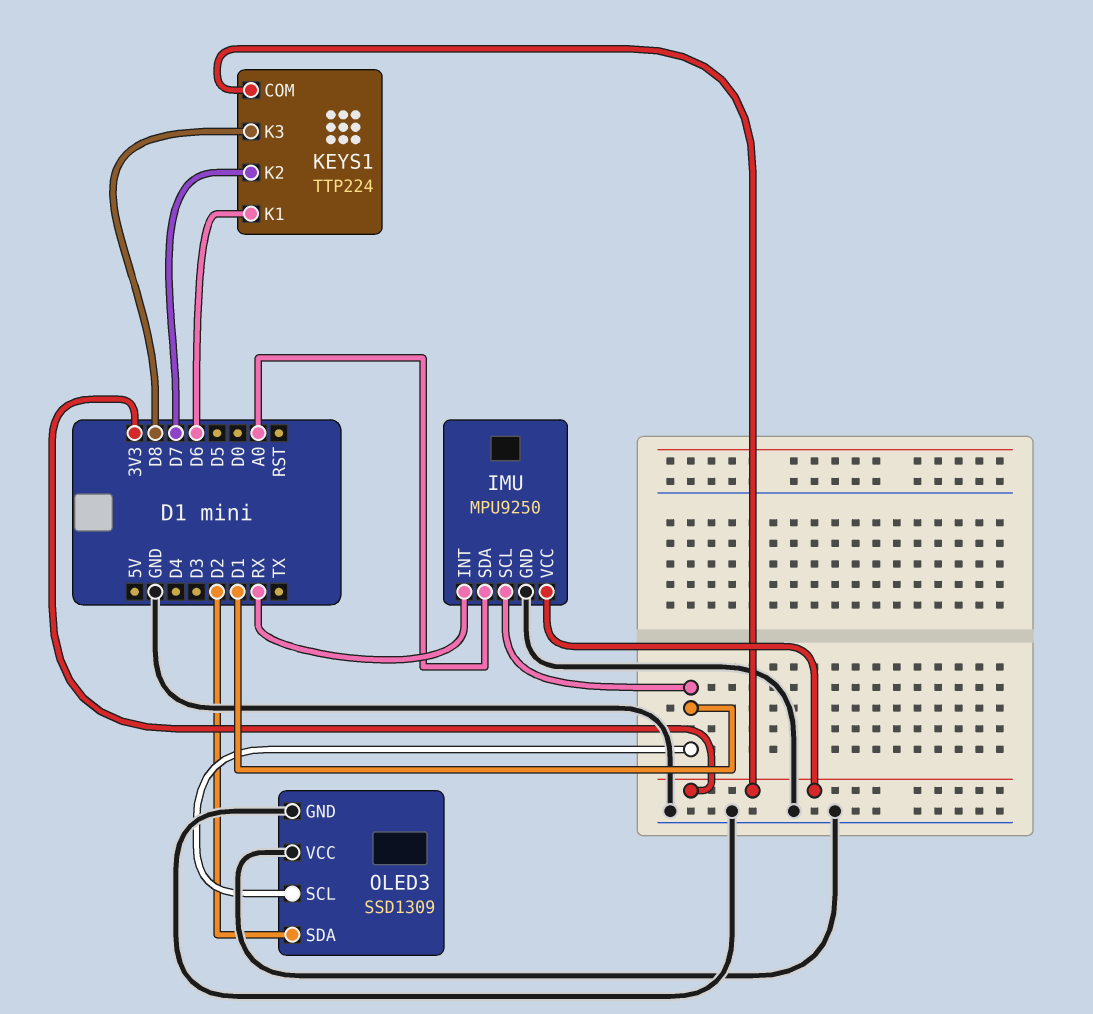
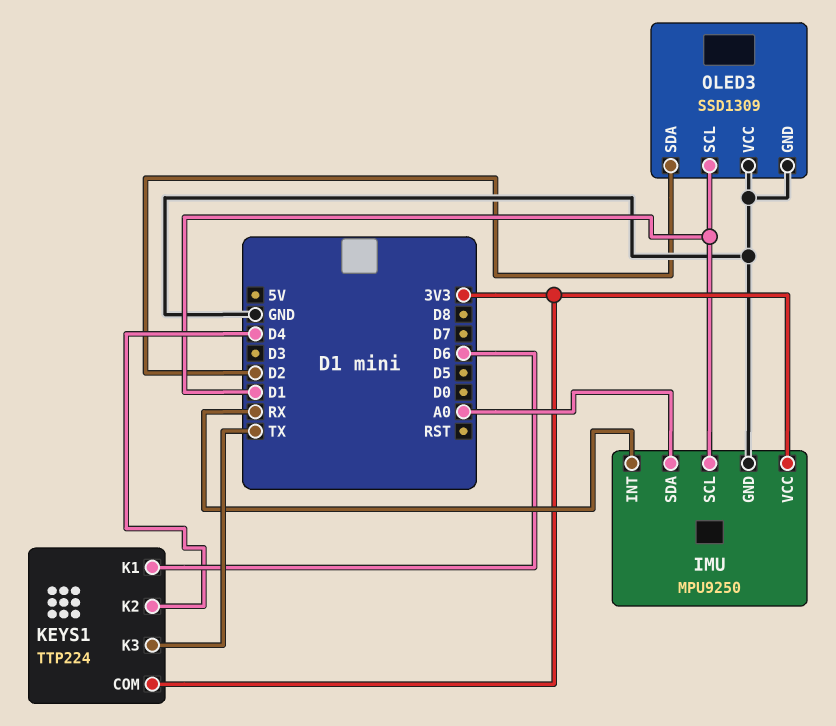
KEYS1 pin K2: D7 -> D4
KEYS1 pin K3: D8 -> TX

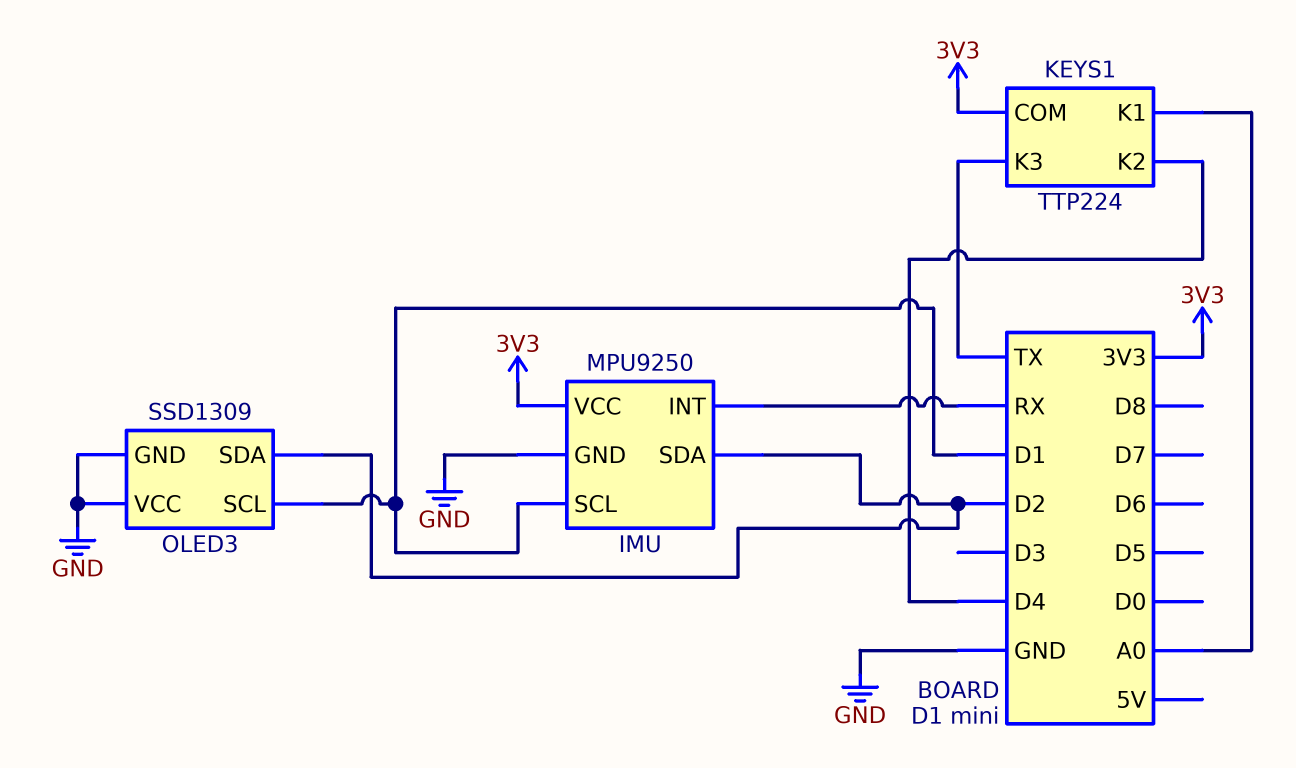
IMU pin SDA: A0 -> D2
KEYS1 pin K1: D6 -> A0

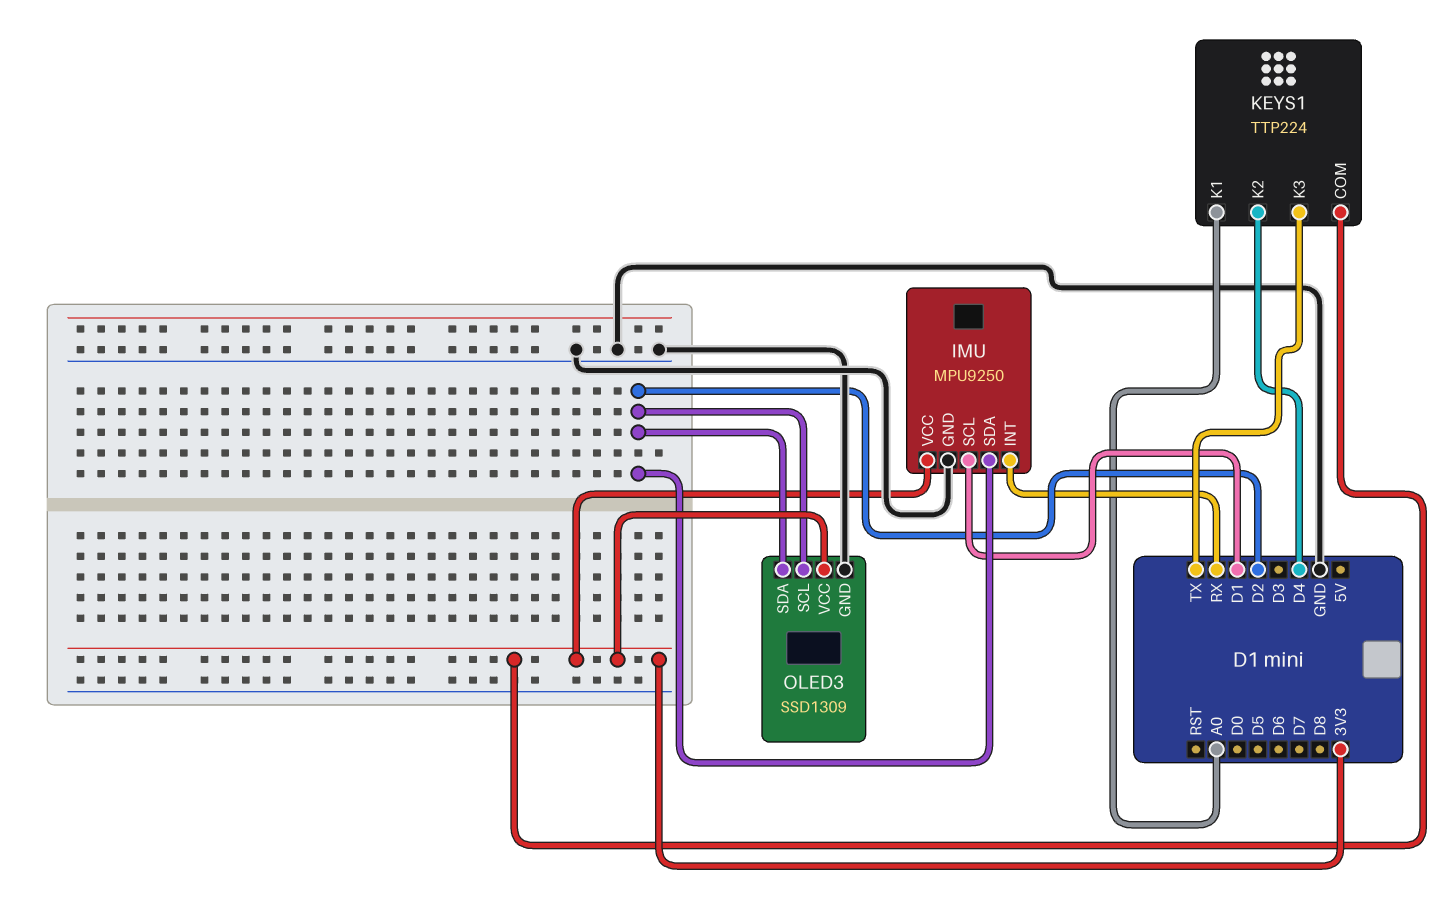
OLED3 pin SCL: D1 -> D2
OLED3 pin VCC: GND -> 3V3

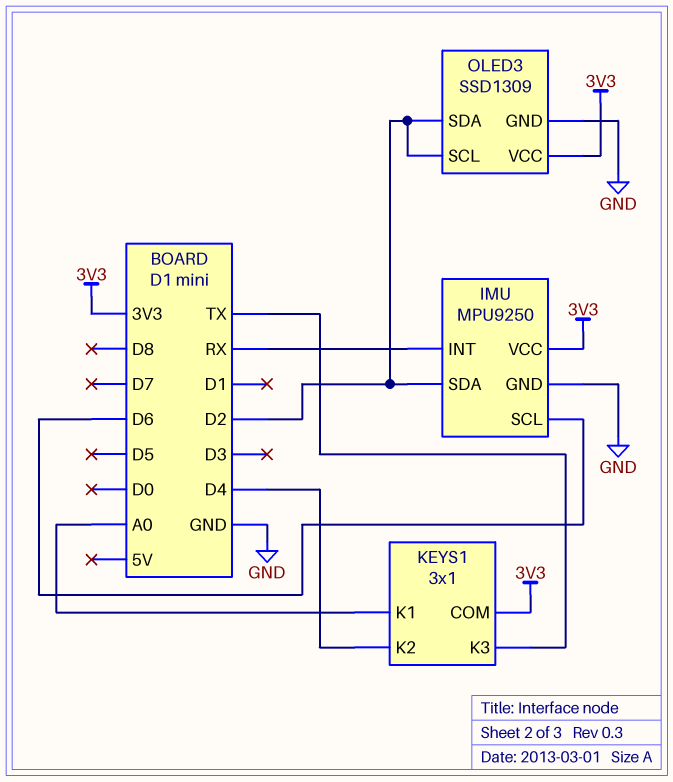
IMU pin SCL: D1 -> D6
KEYS1: TTP224 -> 3x1

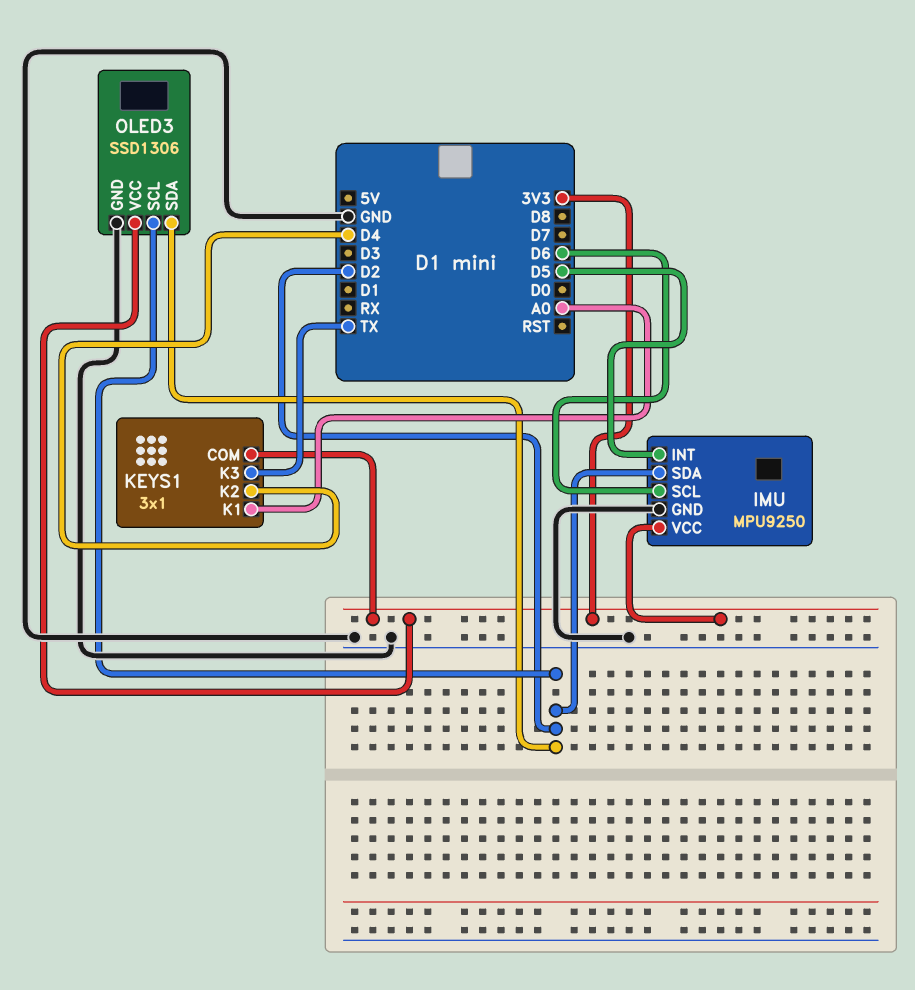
IMU pin INT: RX -> D5
OLED3: SSD1309 -> SSD1306

